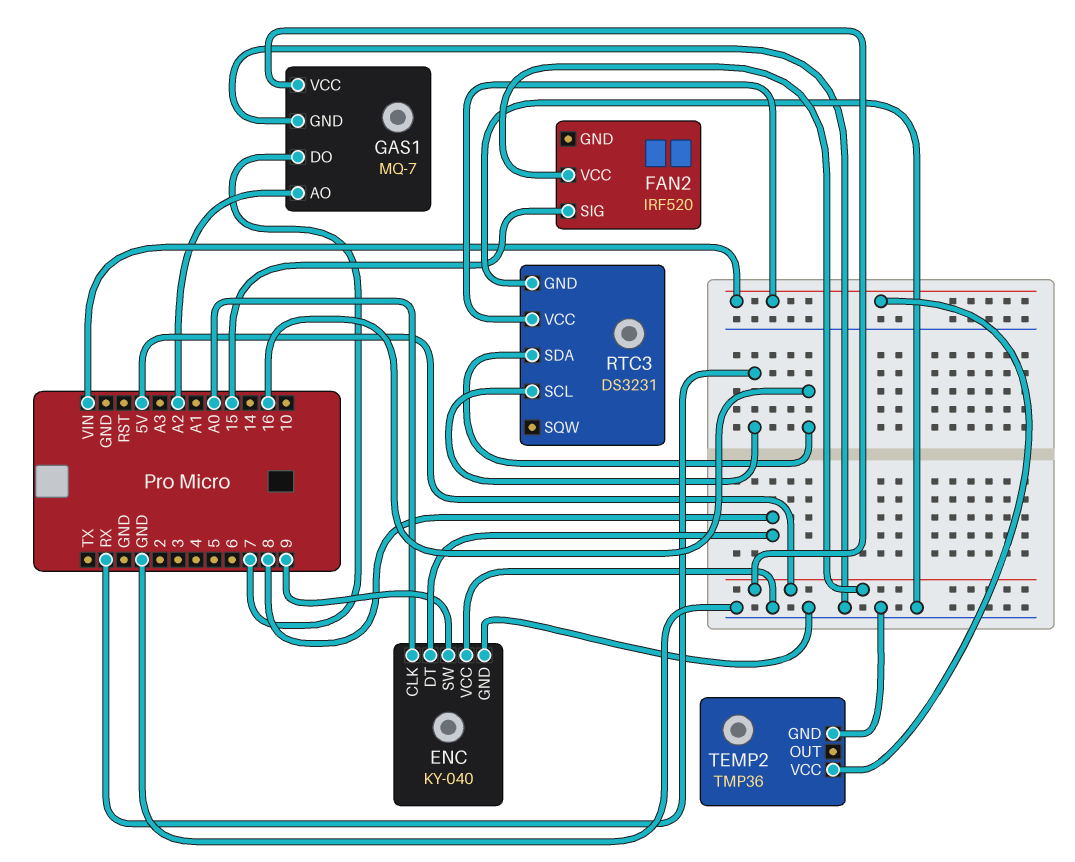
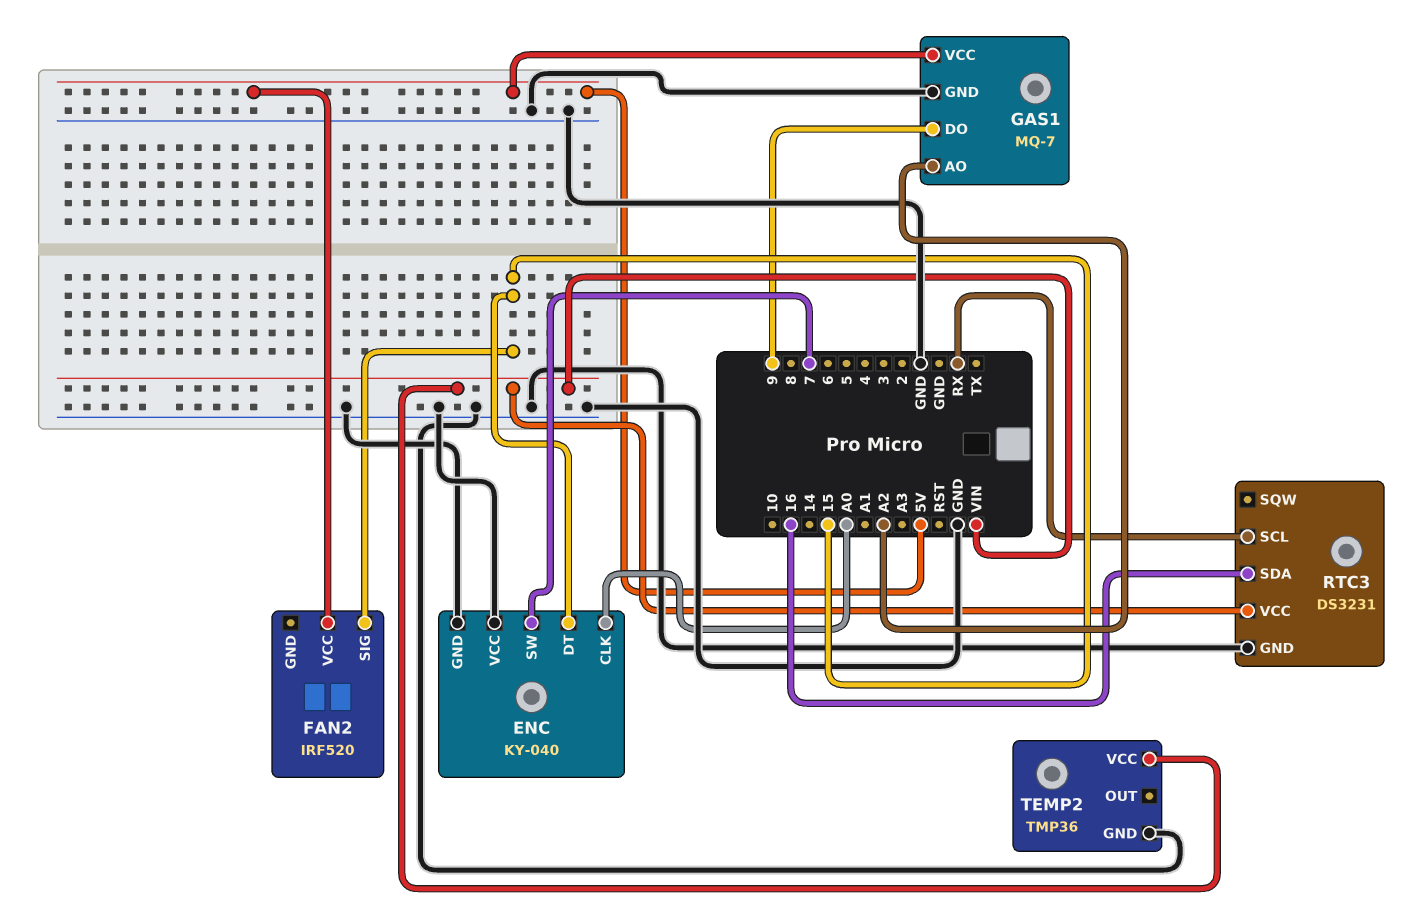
ENC pin DT: 8 -> 15
ENC pin SW: 9 -> 7
GAS1 pin DO: 7 -> 9

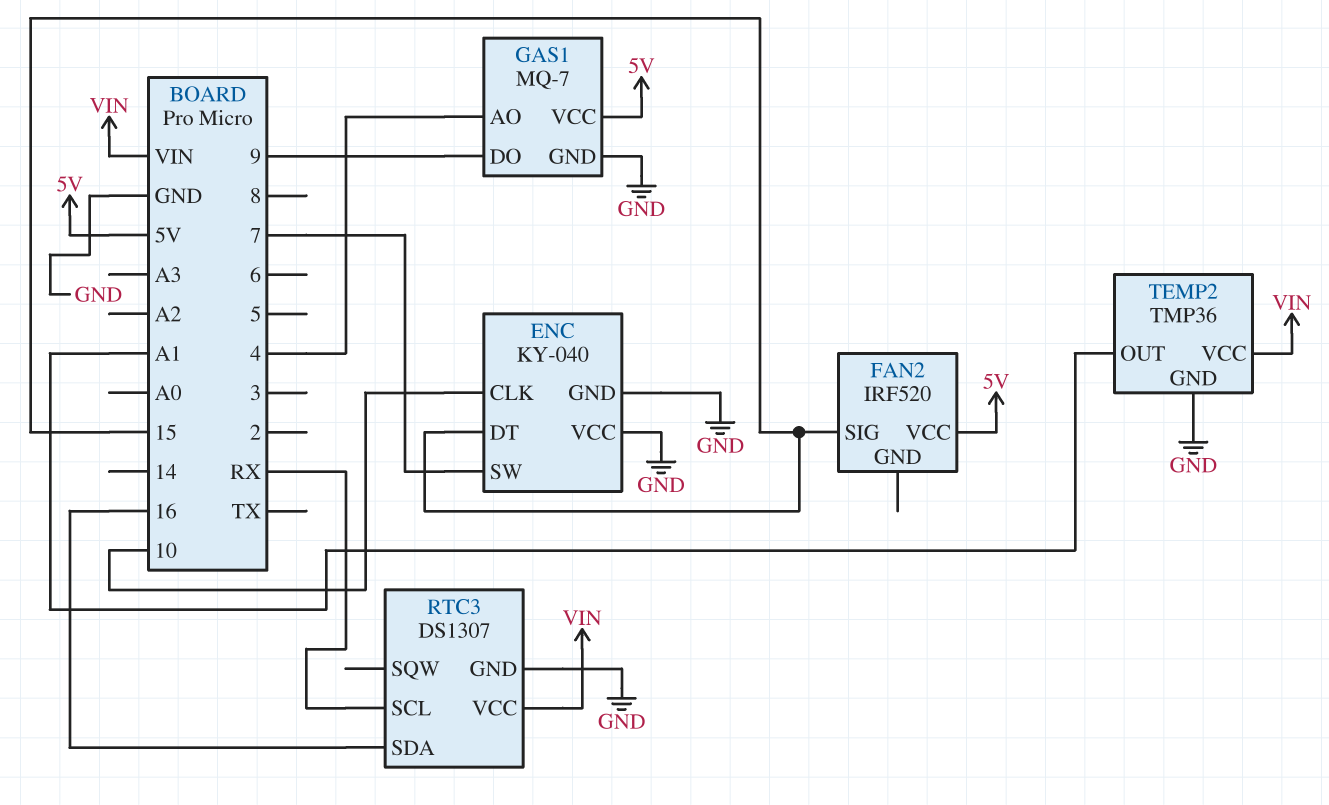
ENC pin CLK: A0 -> 10
GAS1 pin AO: A2 -> 4
RTC3: DS3231 -> DS1307
TEMP2 pin OUT: none -> A1

